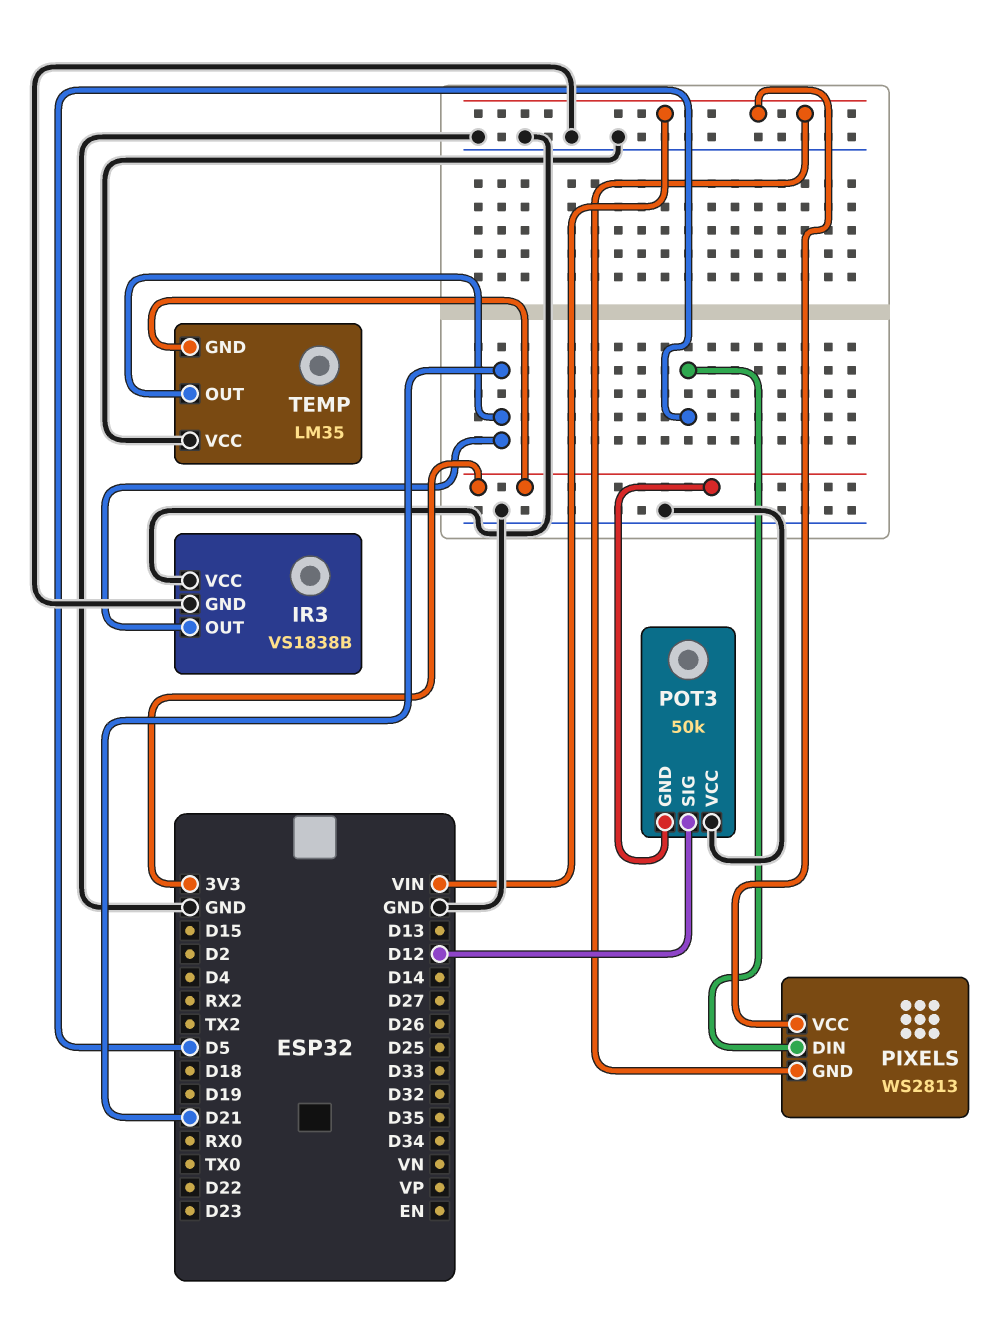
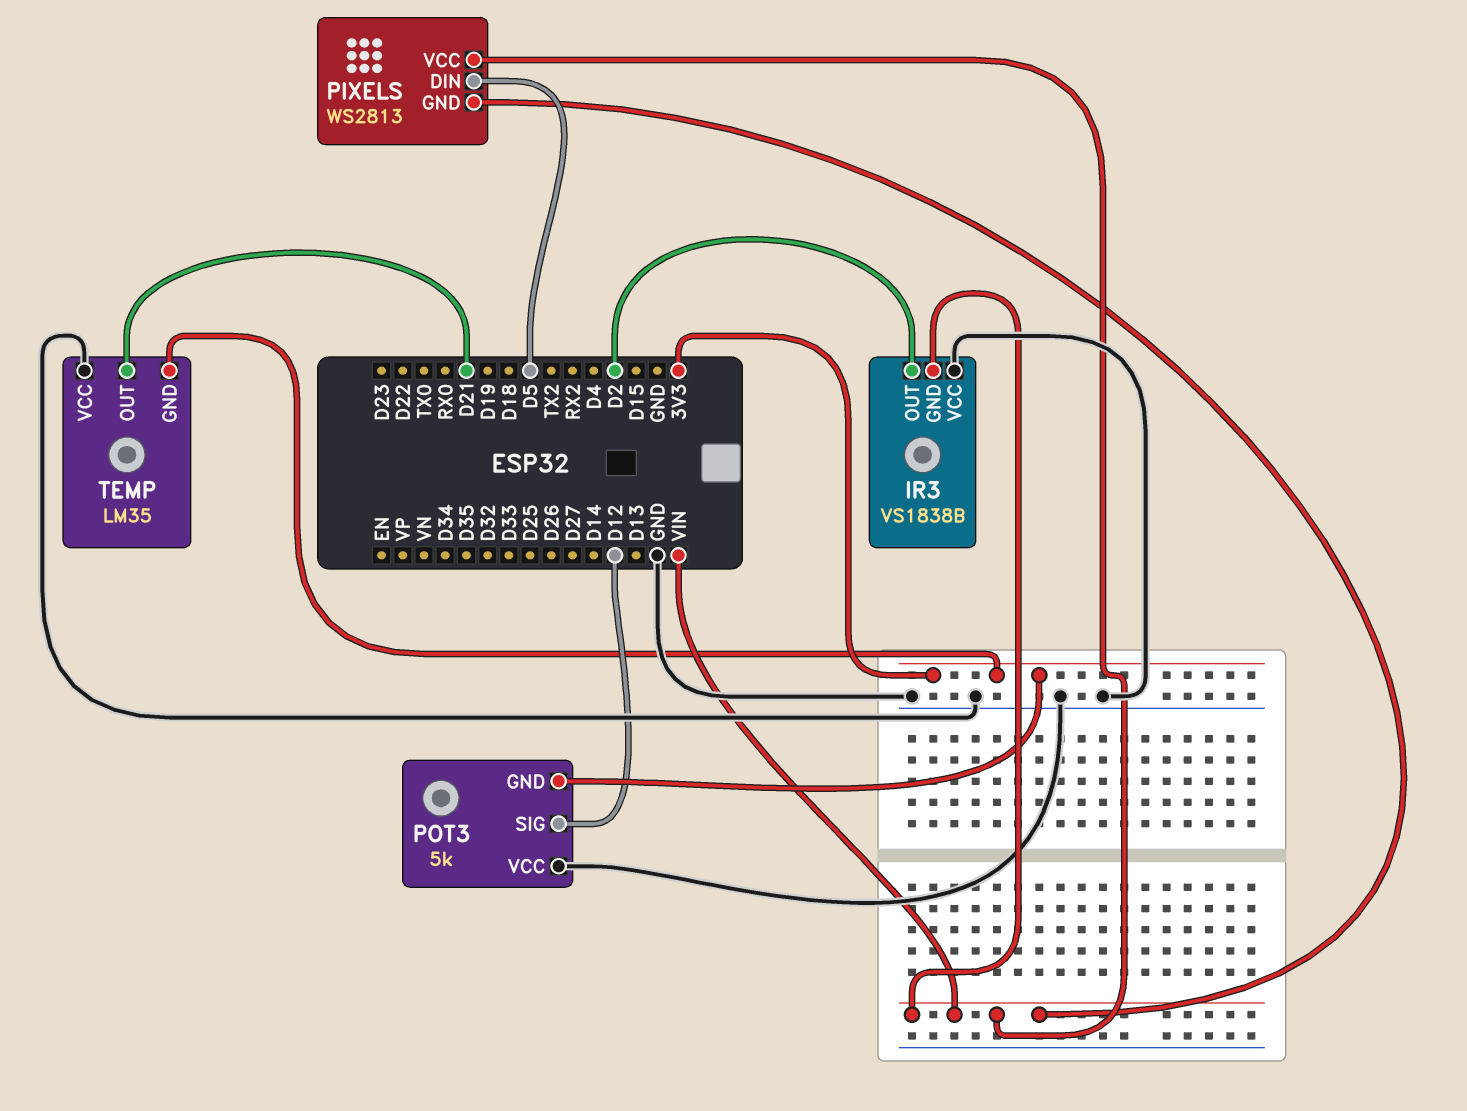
IR3 pin GND: GND -> VIN
IR3 pin OUT: D21 -> D2
POT3: 50k -> 5k

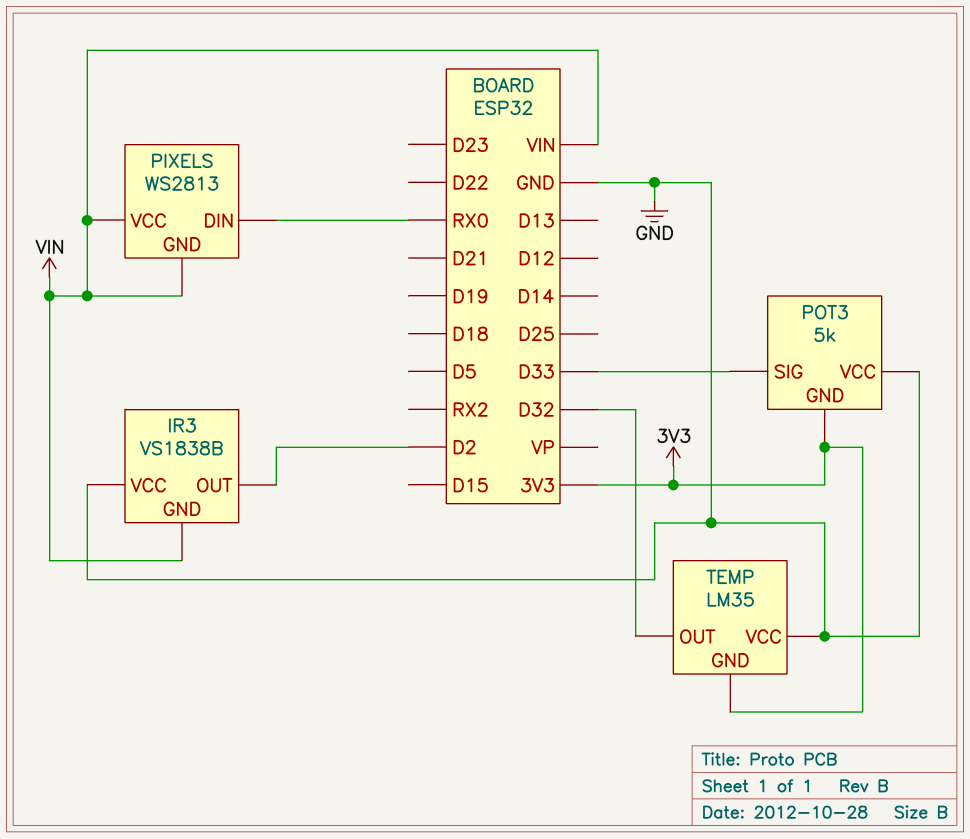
PIXELS pin DIN: D5 -> RX0
POT3 pin SIG: D12 -> D33
TEMP pin OUT: D21 -> D32

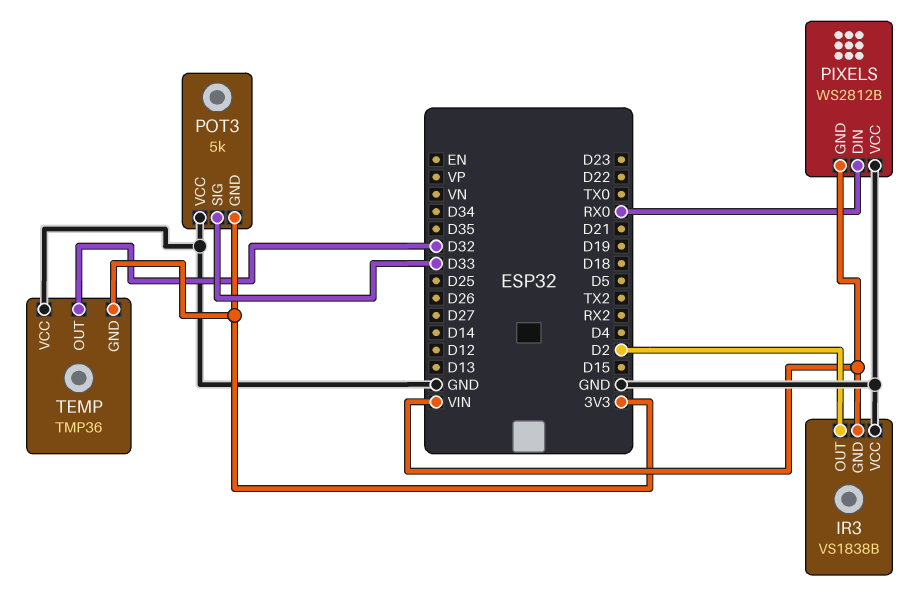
PIXELS: WS2813 -> WS2812B
PIXELS pin VCC: VIN -> GND
TEMP: LM35 -> TMP36

